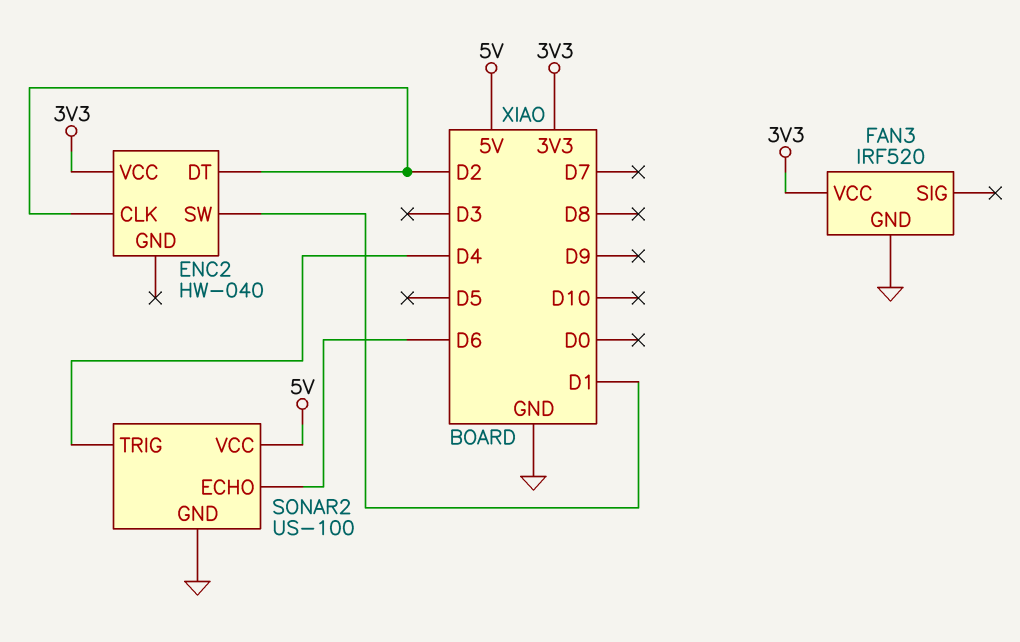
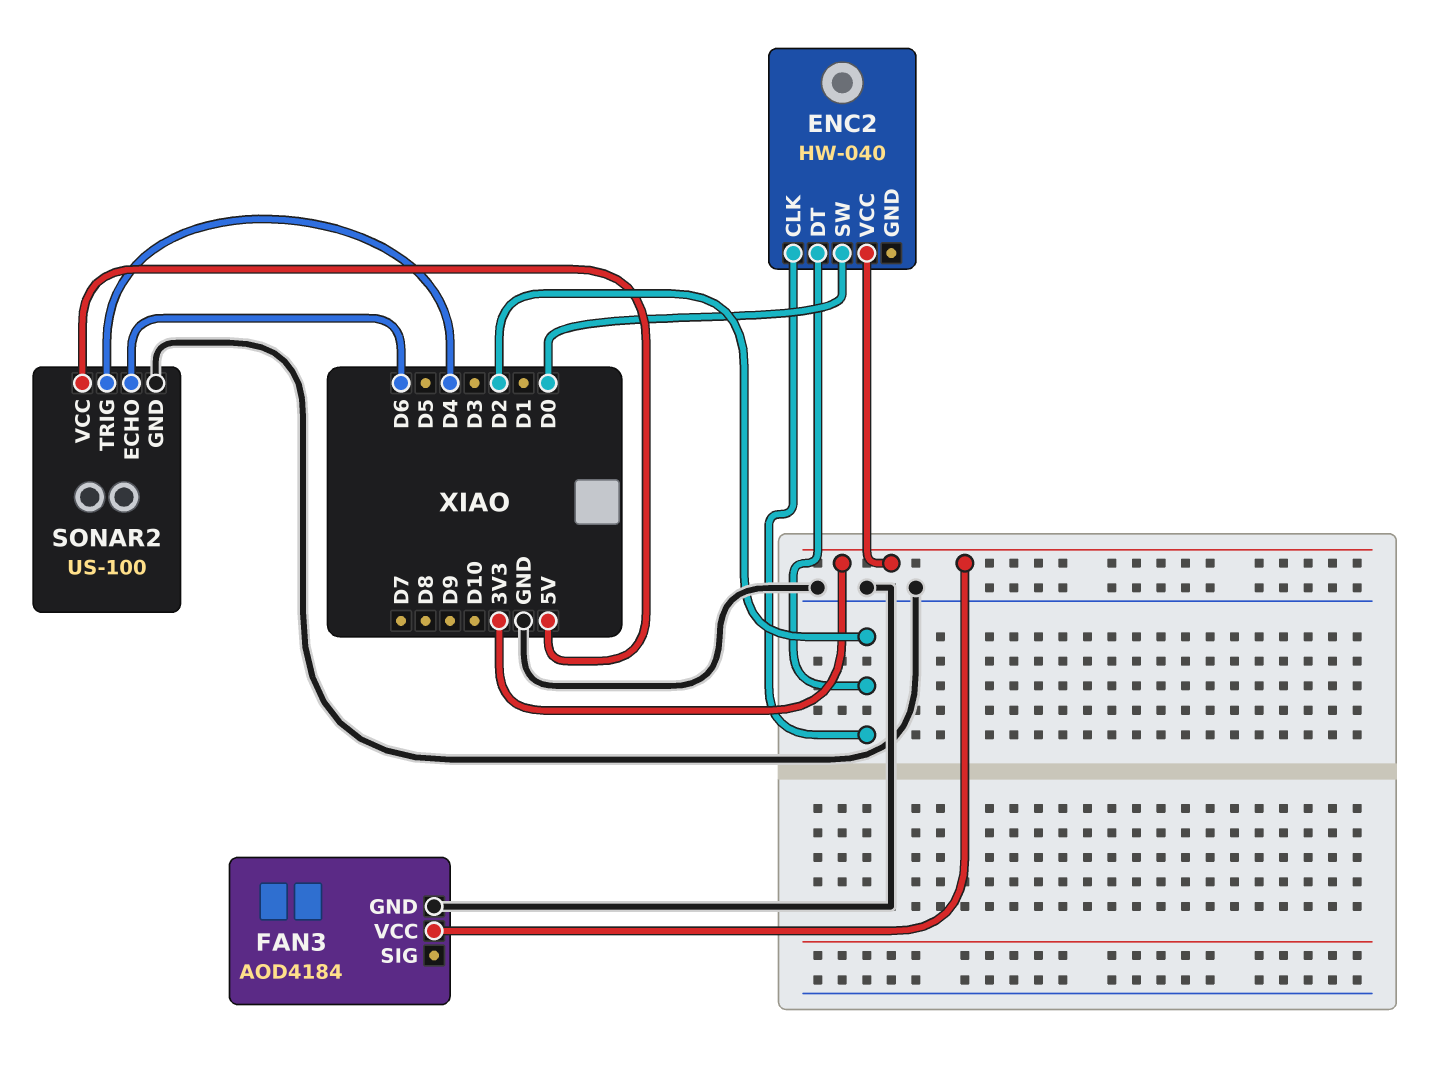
ENC2 pin SW: D1 -> D0
FAN3: IRF520 -> AOD4184

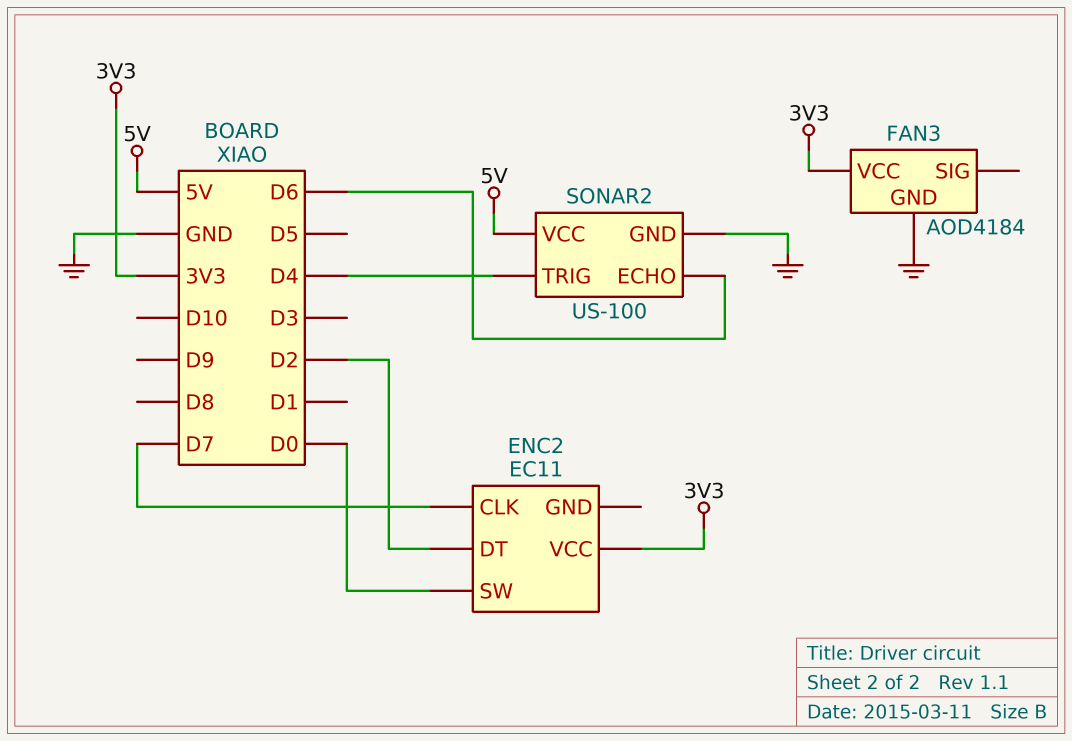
ENC2: HW-040 -> EC11
ENC2 pin CLK: D2 -> D7

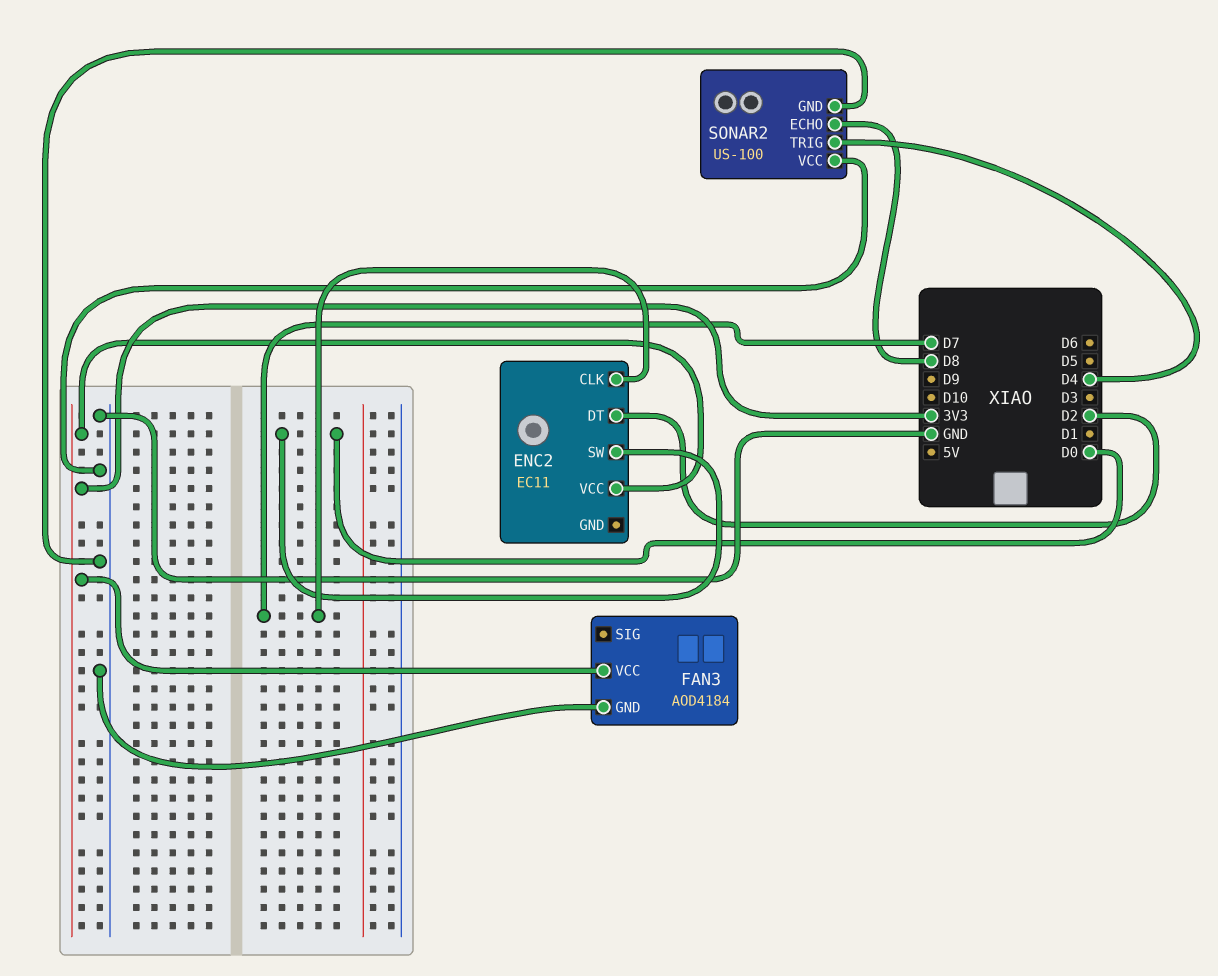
SONAR2 pin ECHO: D6 -> D8
SONAR2 pin VCC: 5V -> GND

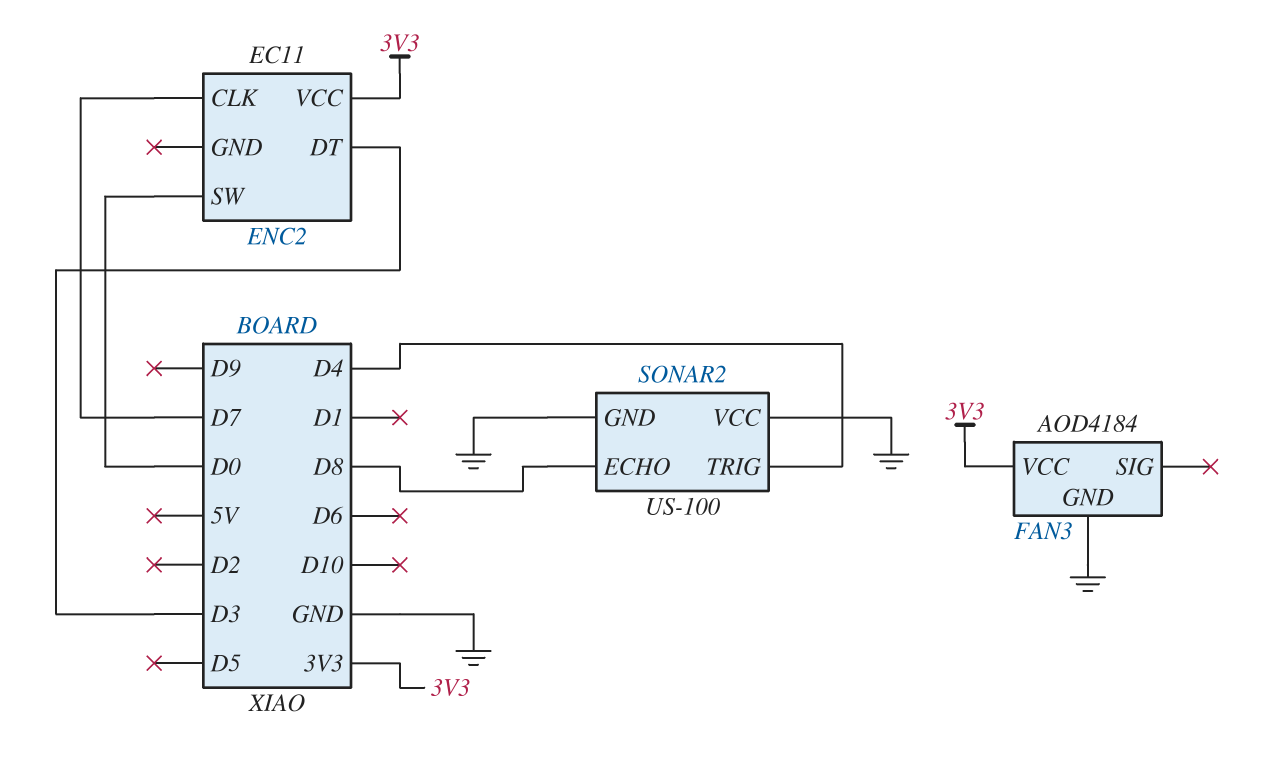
ENC2 pin DT: D2 -> D3

